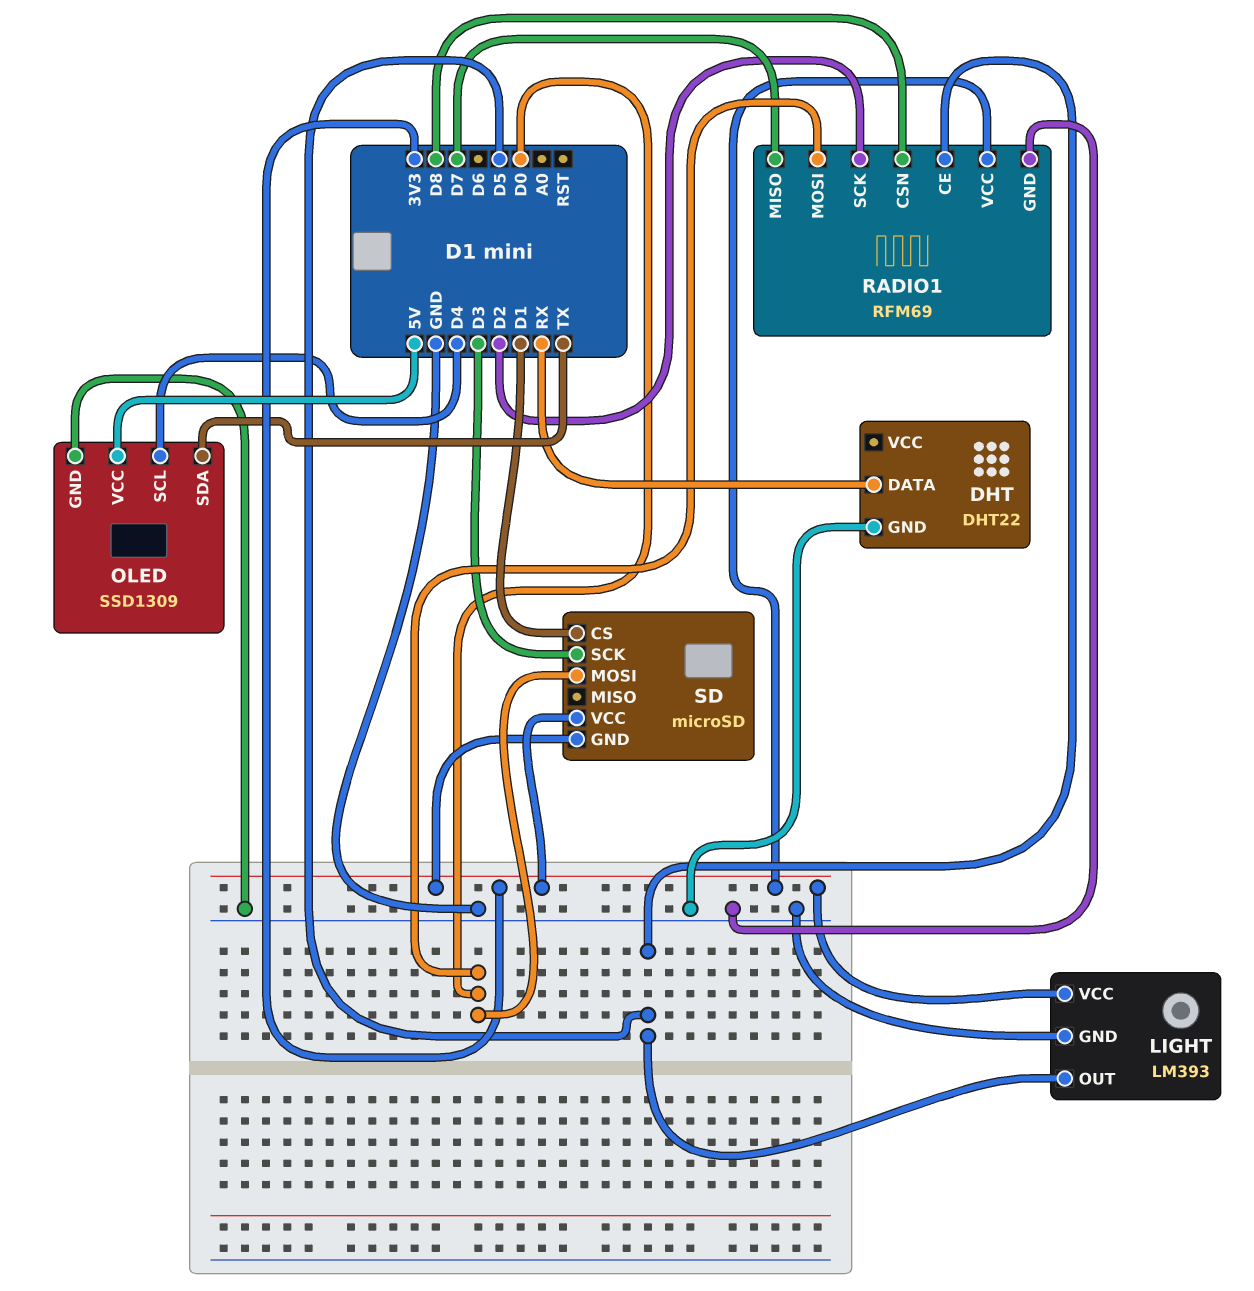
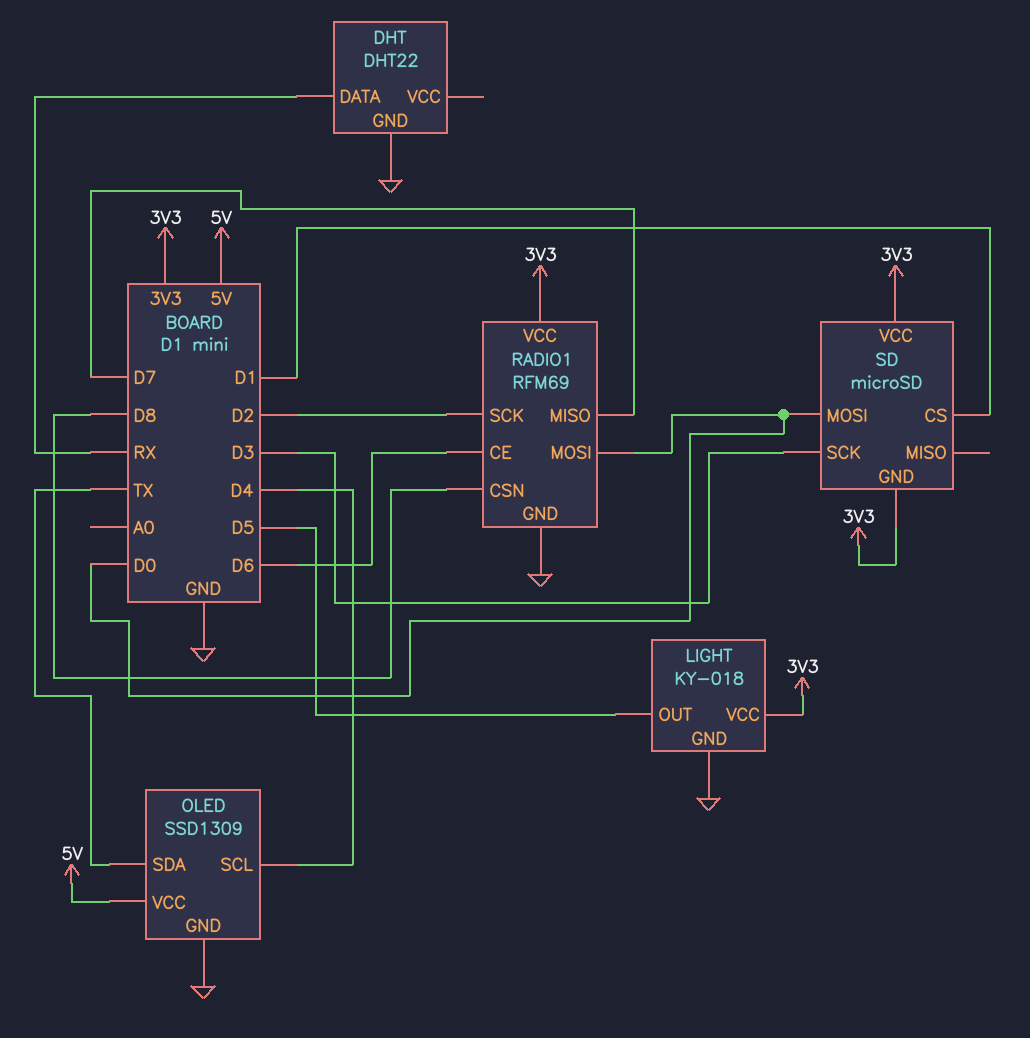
LIGHT: LM393 -> KY-018
RADIO1 pin CE: D5 -> D6

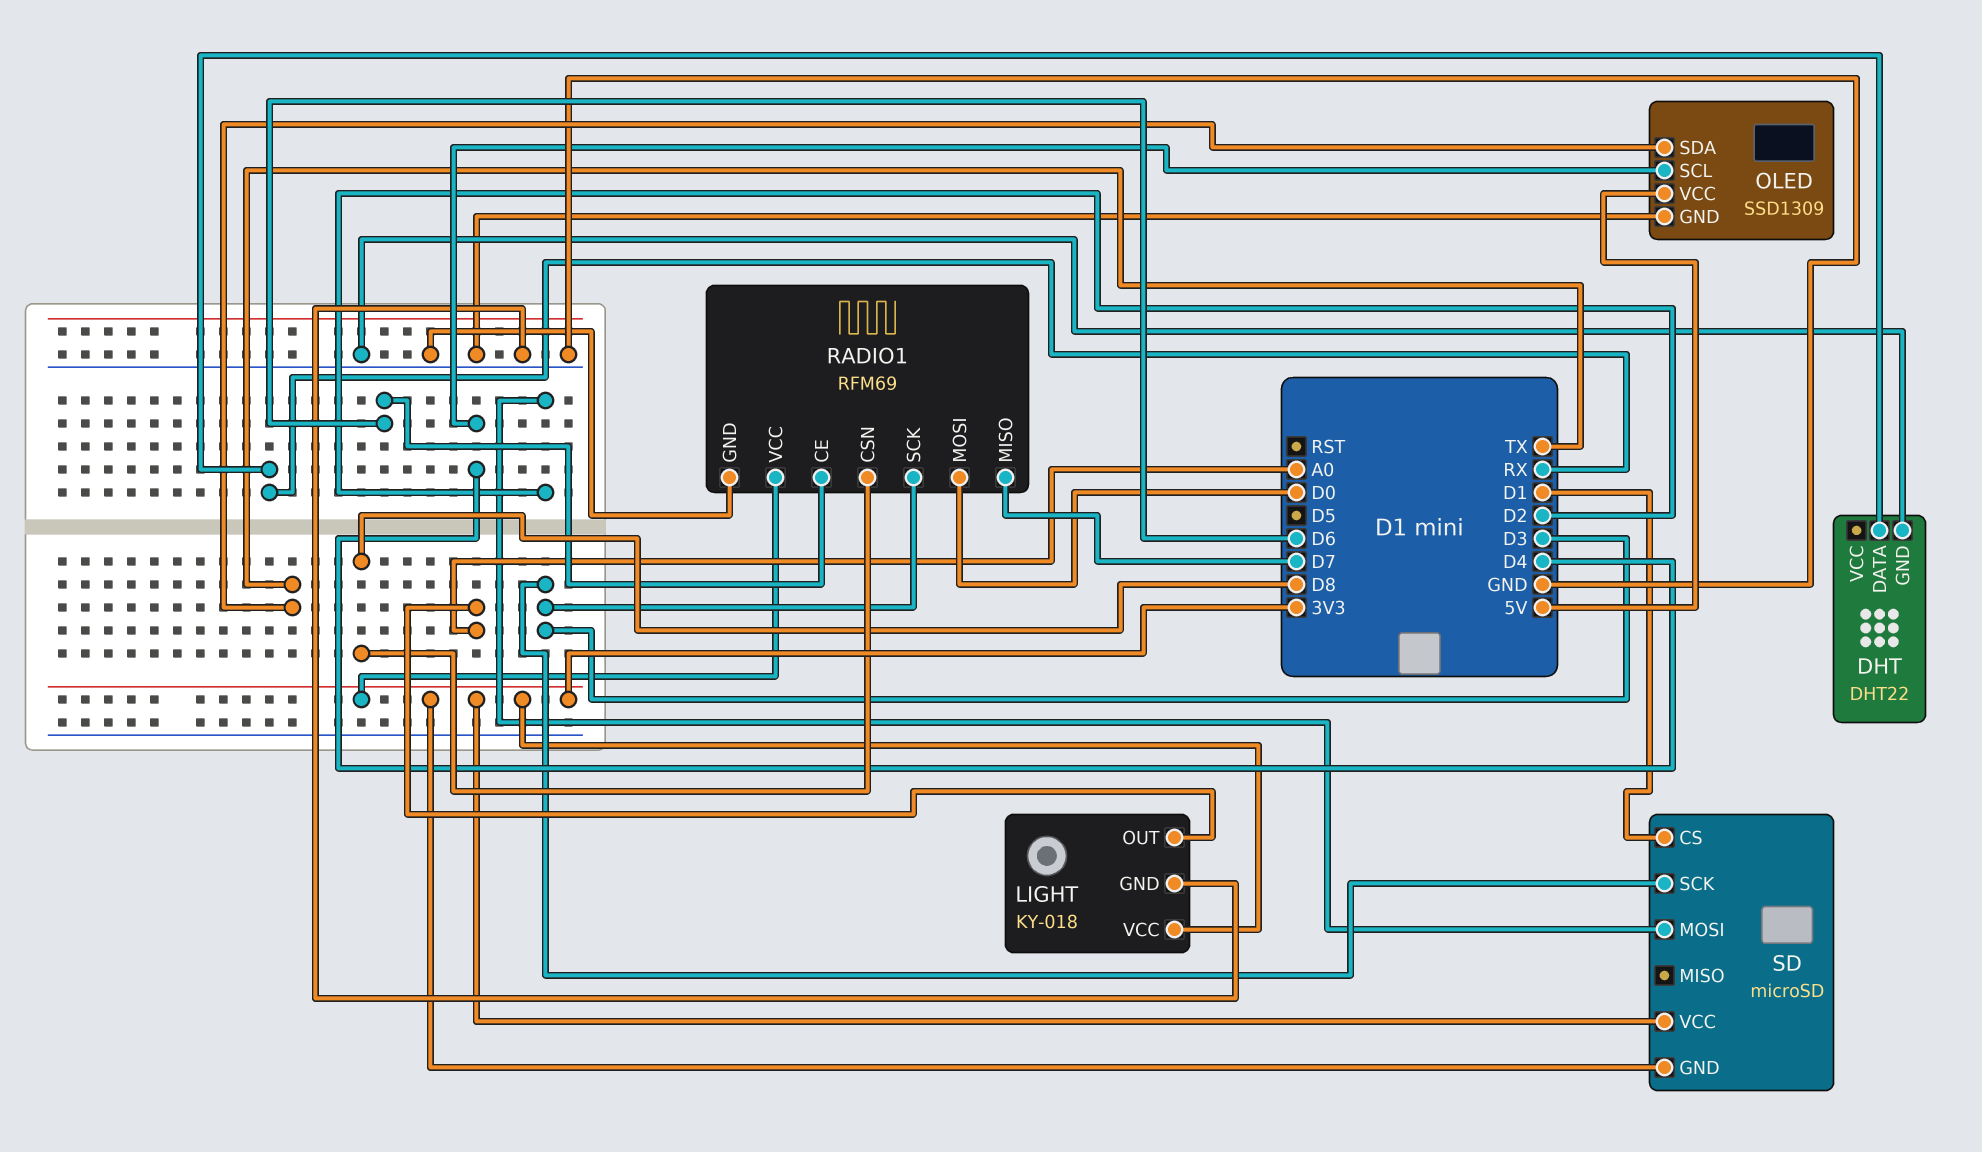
LIGHT pin OUT: D5 -> A0
RADIO1 pin SCK: D2 -> D3
SD pin MOSI: D0 -> D2

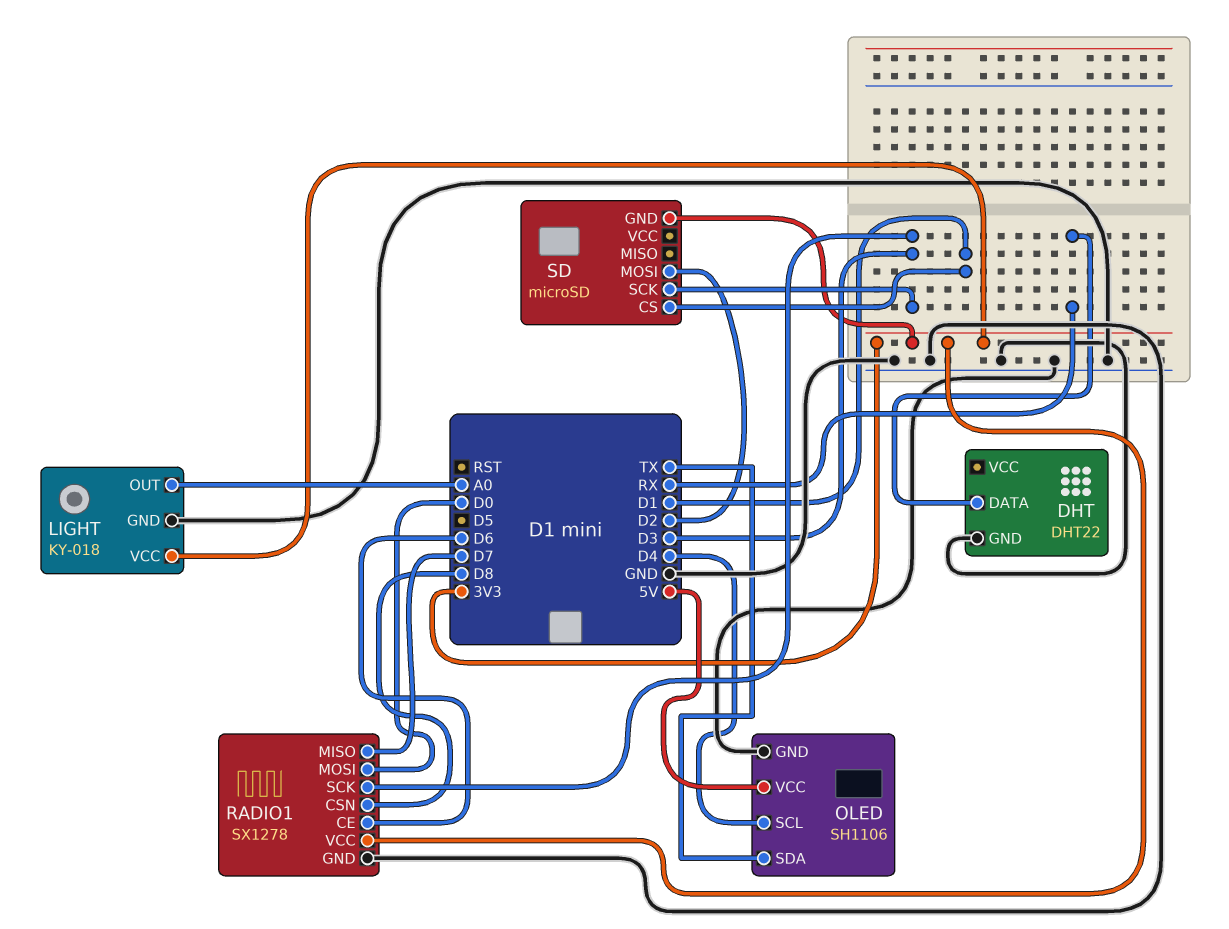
OLED: SSD1309 -> SH1106
RADIO1: RFM69 -> SX1278
SD pin VCC: 3V3 -> none

